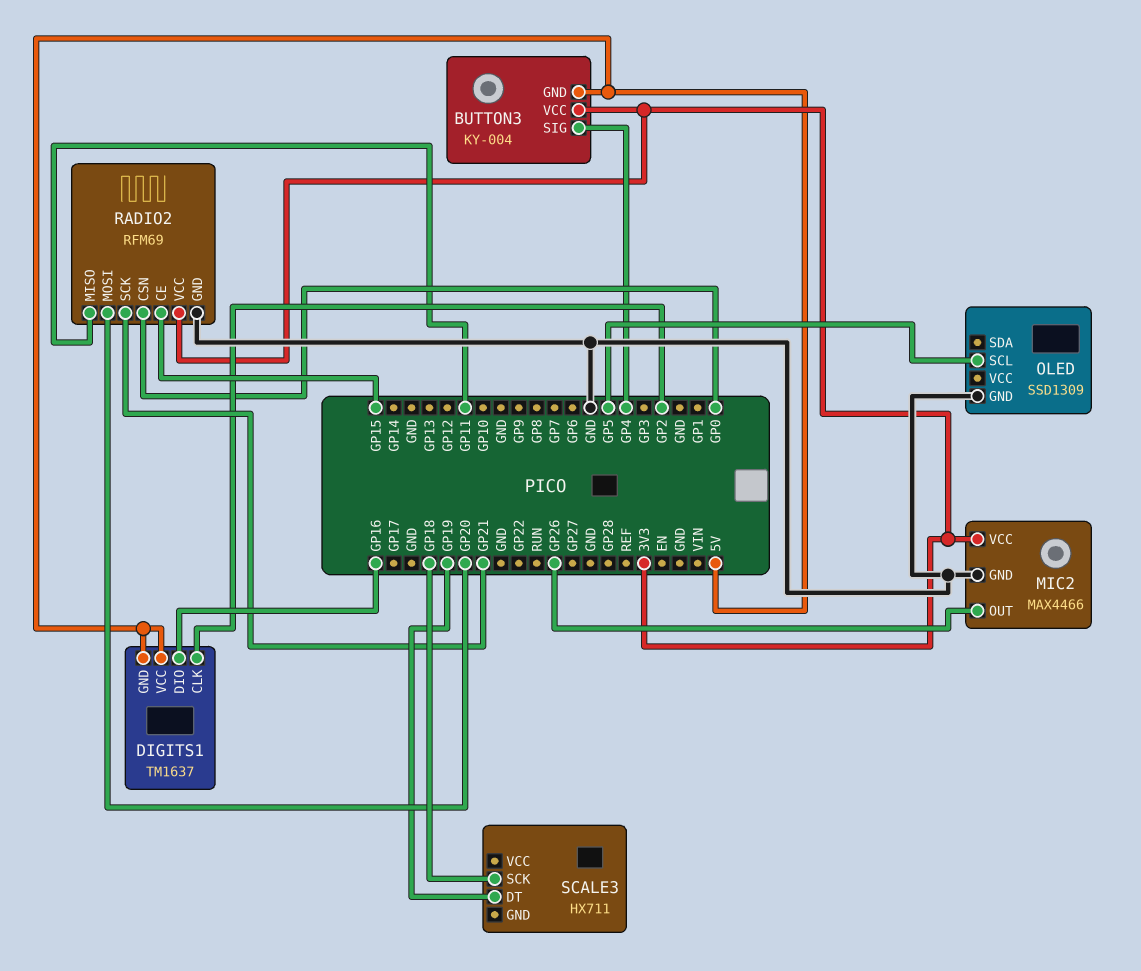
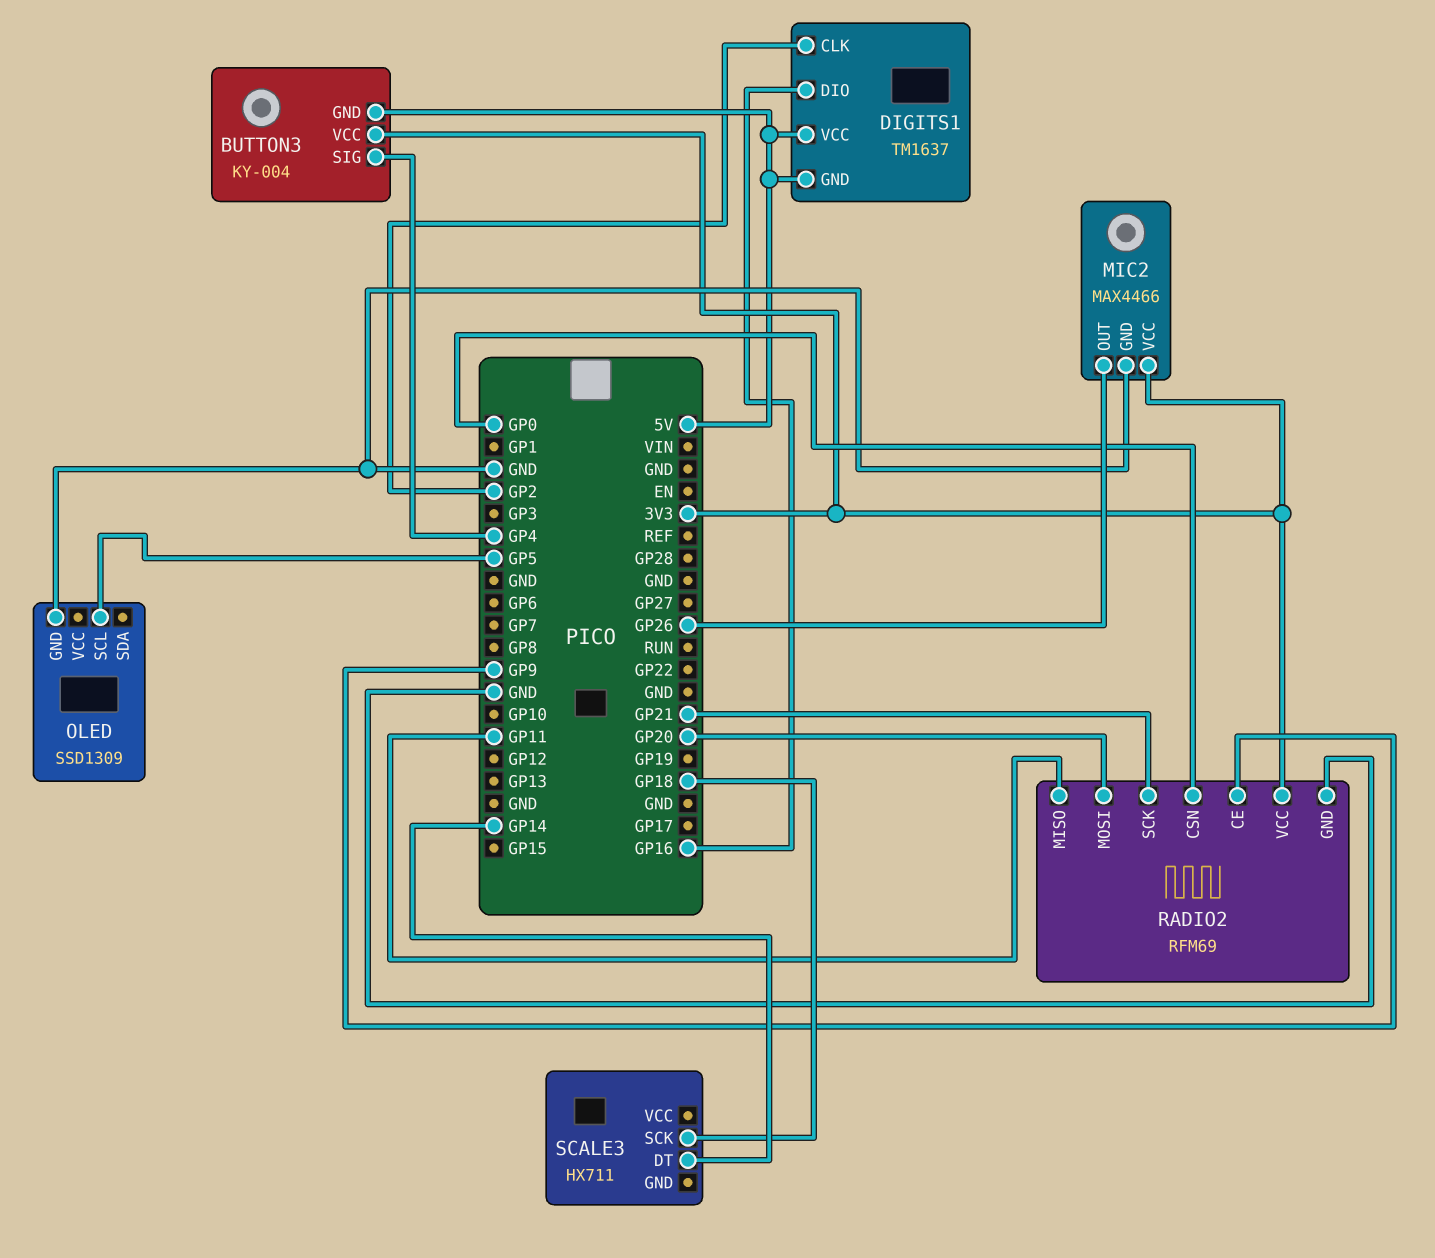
RADIO2 pin CE: GP15 -> GP9
SCALE3 pin DT: GP19 -> GP14

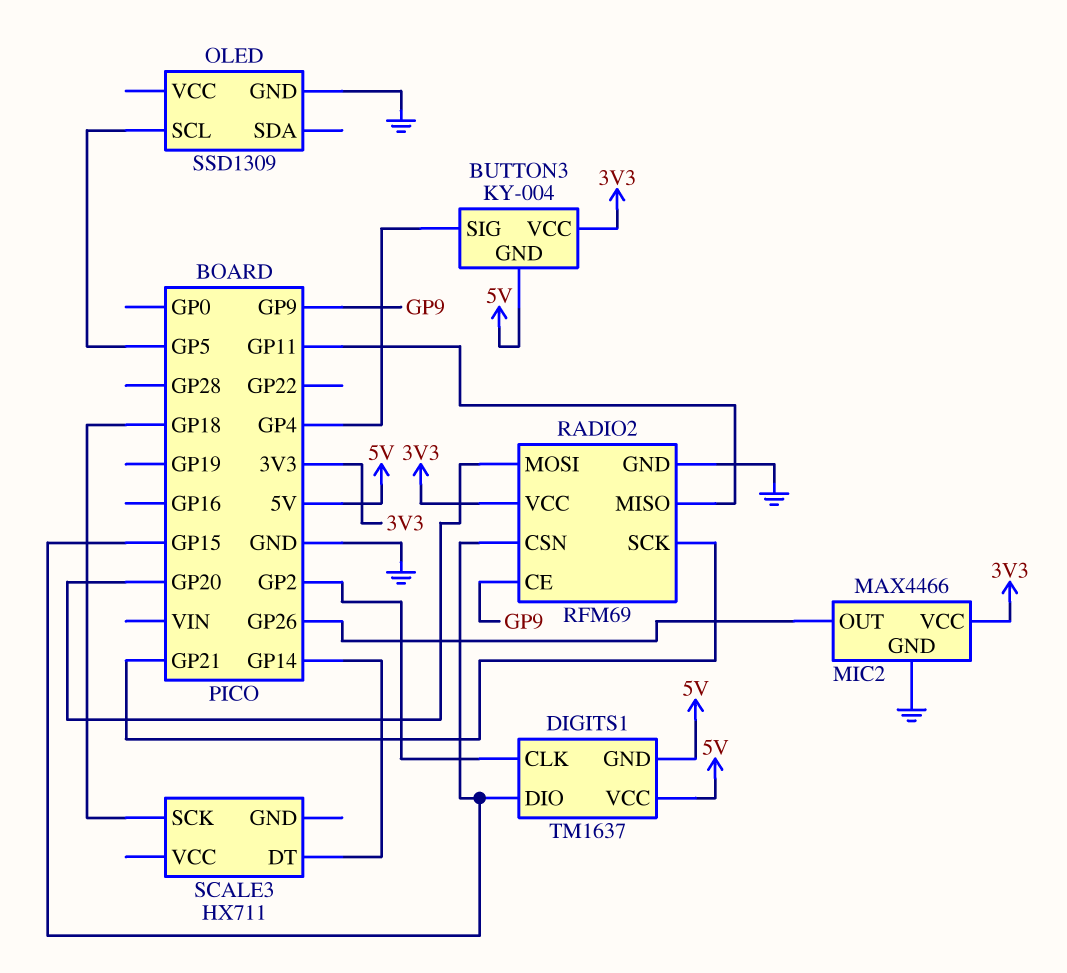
DIGITS1 pin DIO: GP16 -> GP15
RADIO2 pin CSN: GP0 -> GP15

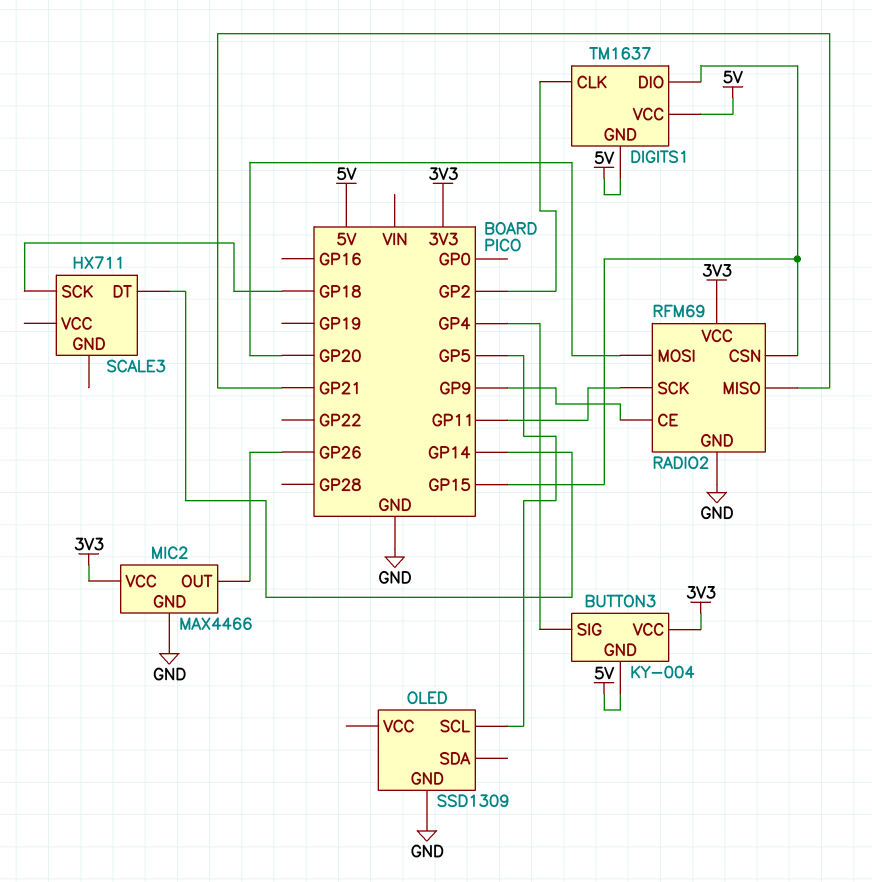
RADIO2 pin MISO: GP11 -> GP21
RADIO2 pin SCK: GP21 -> GP11

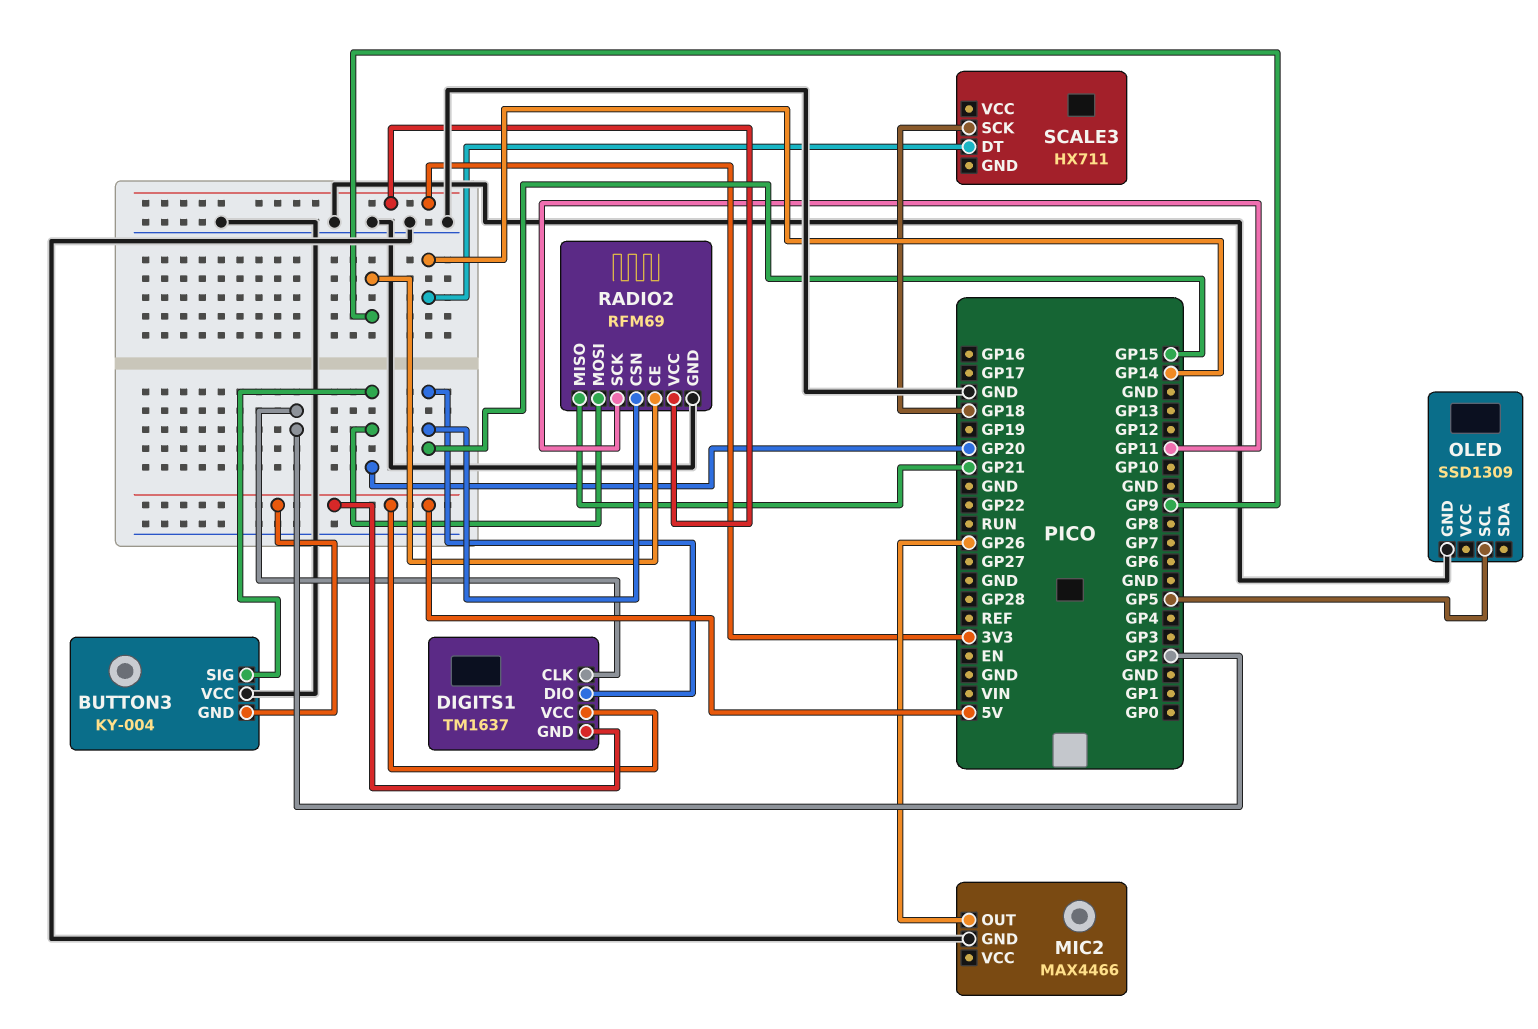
BUTTON3 pin SIG: GP4 -> GP20
BUTTON3 pin VCC: 3V3 -> GND
MIC2 pin VCC: 3V3 -> none

